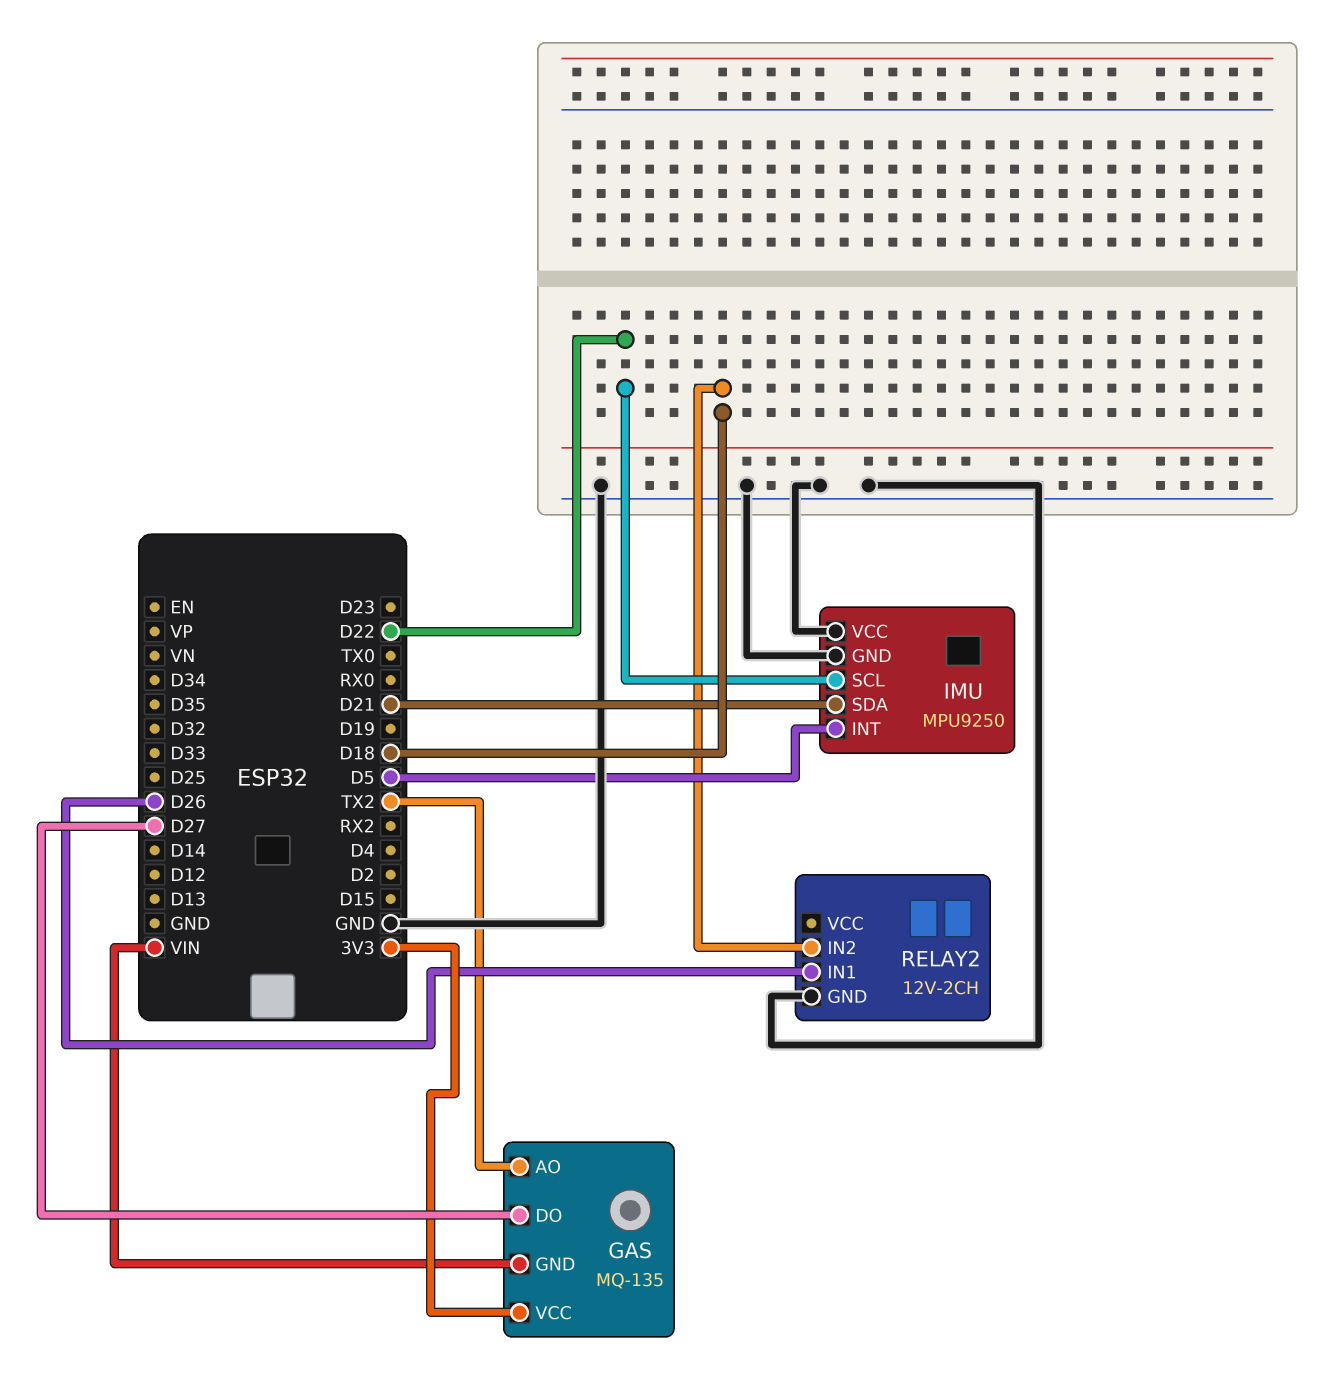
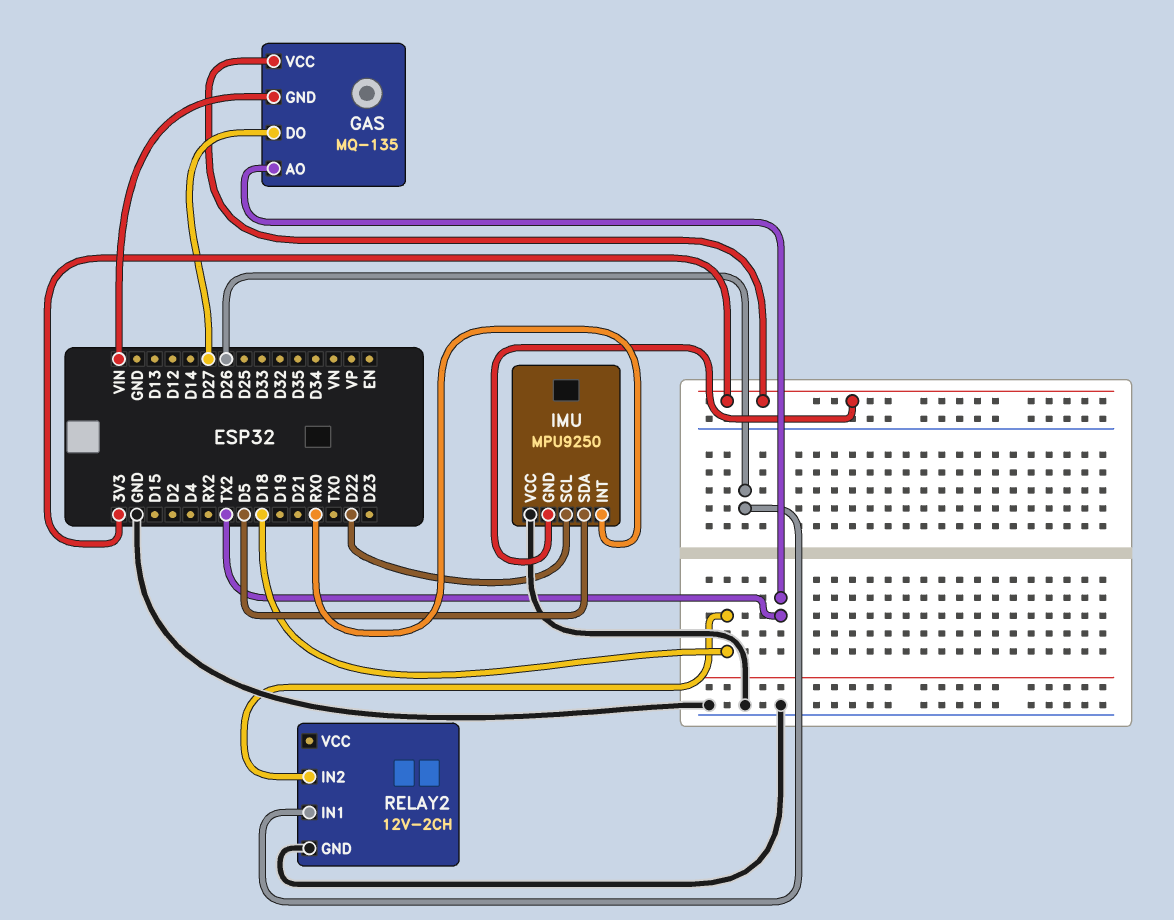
IMU pin GND: GND -> 3V3
IMU pin INT: D5 -> RX0
IMU pin SDA: D21 -> D5

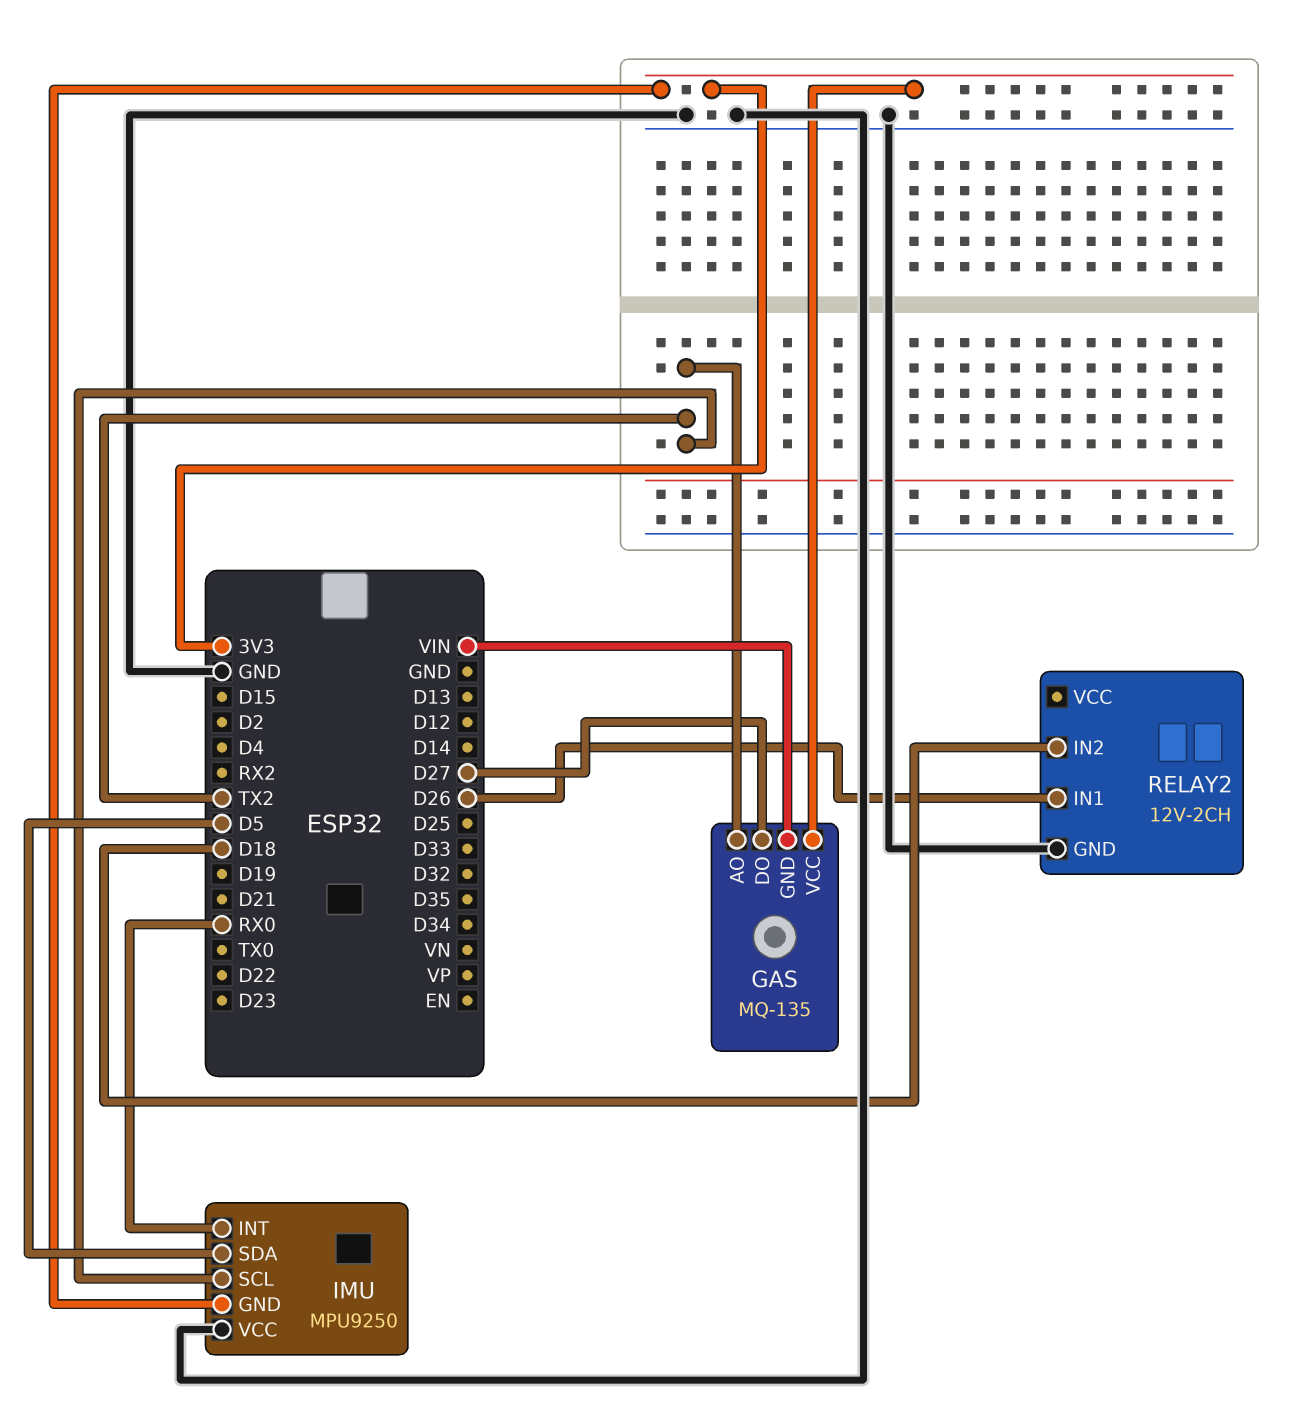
IMU pin SCL: D22 -> TX2

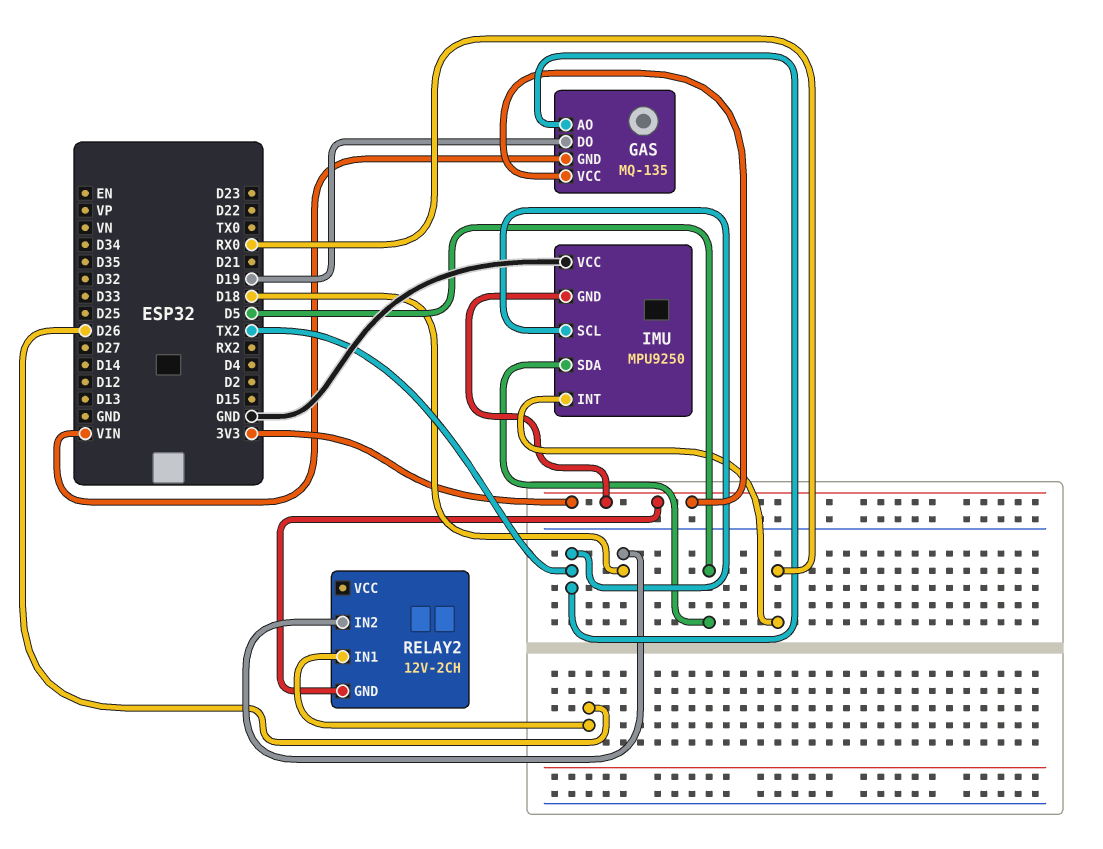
GAS pin DO: D27 -> D19
RELAY2 pin GND: GND -> 3V3

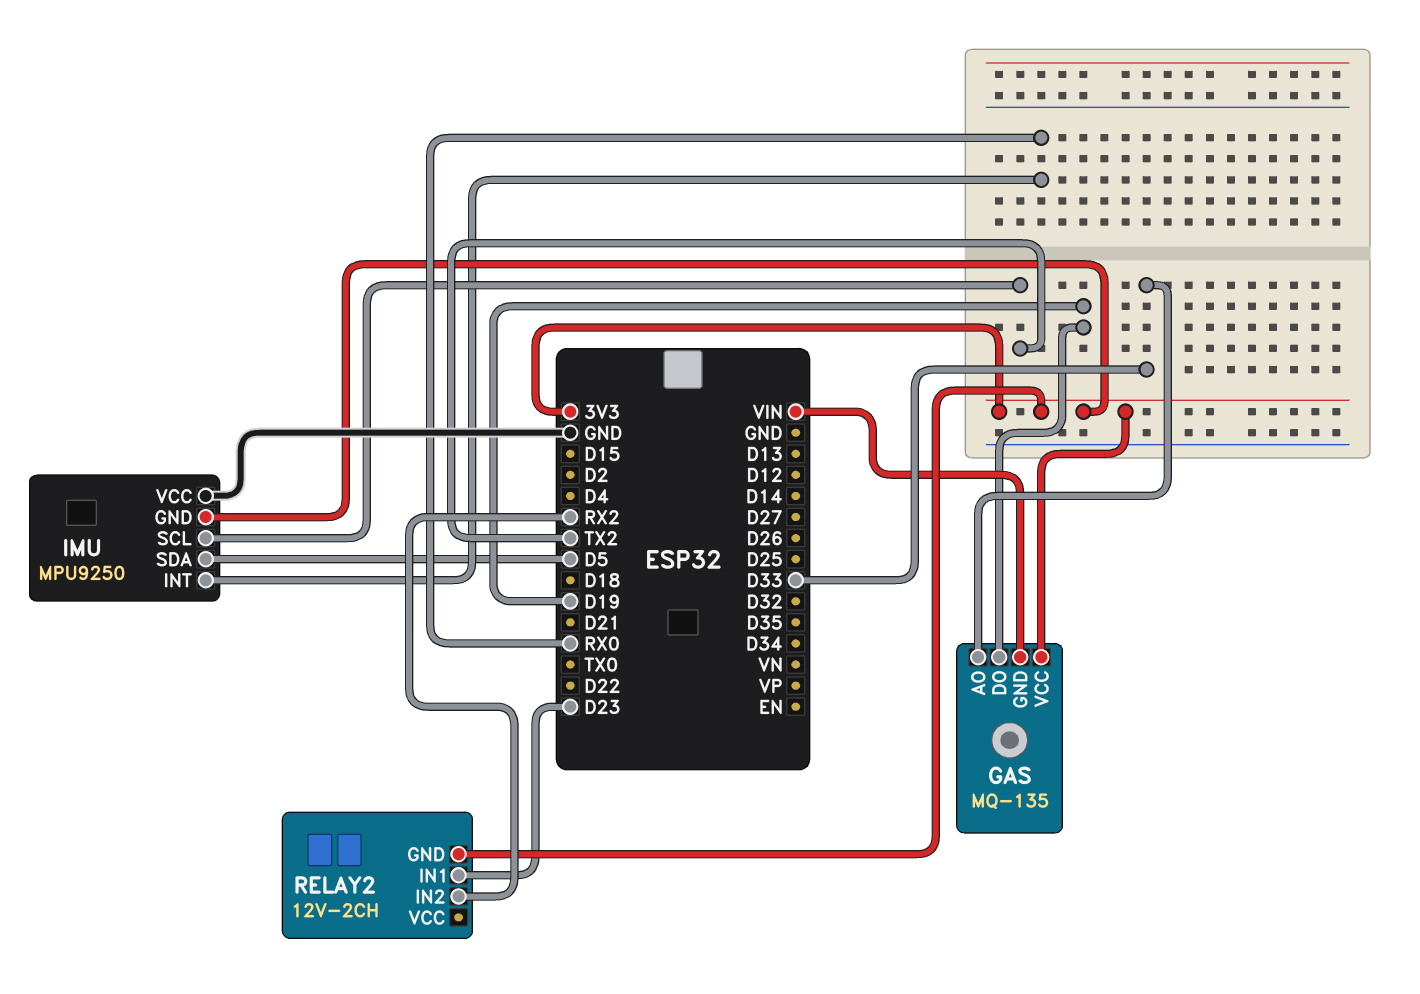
GAS pin AO: TX2 -> D33
RELAY2 pin IN1: D26 -> D23
RELAY2 pin IN2: D18 -> RX2

